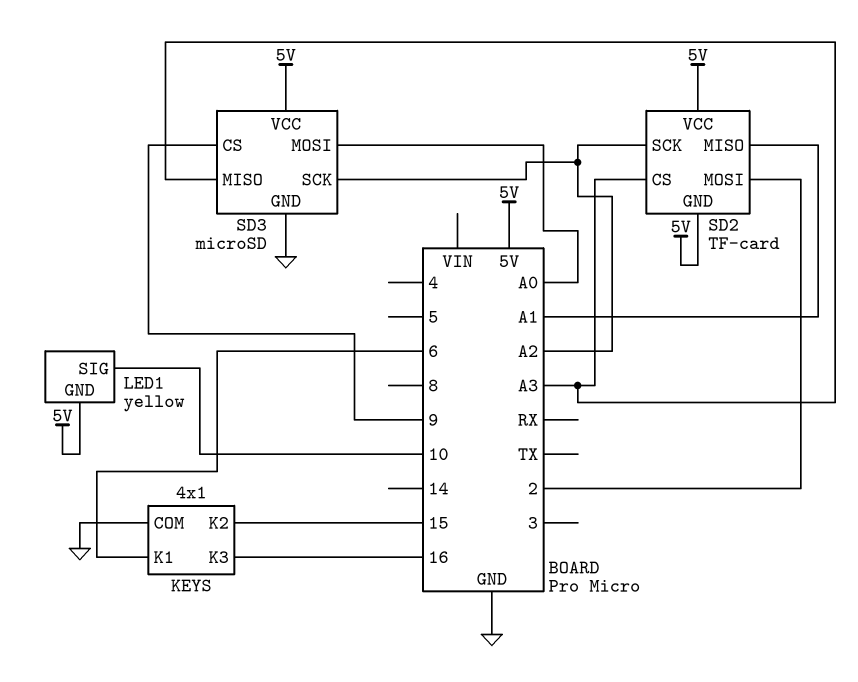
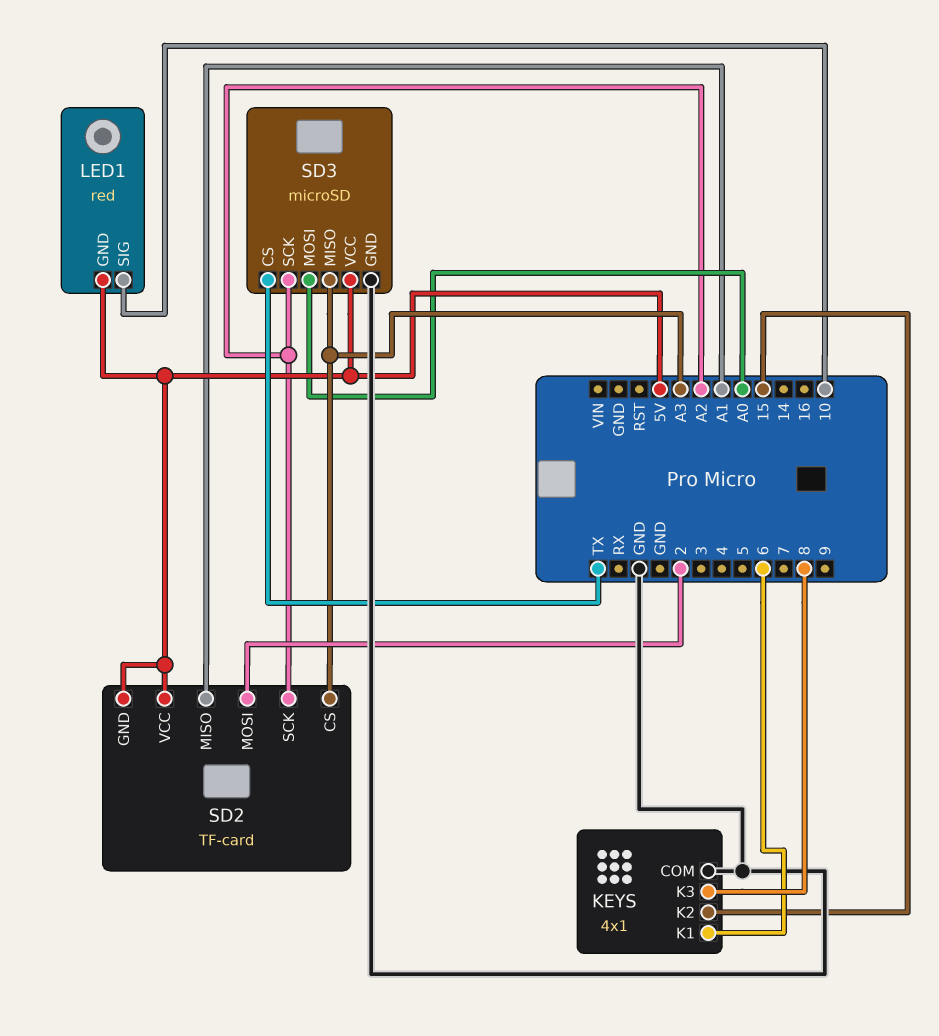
KEYS pin K3: 16 -> 8
LED1: yellow -> red
SD3 pin CS: 9 -> TX

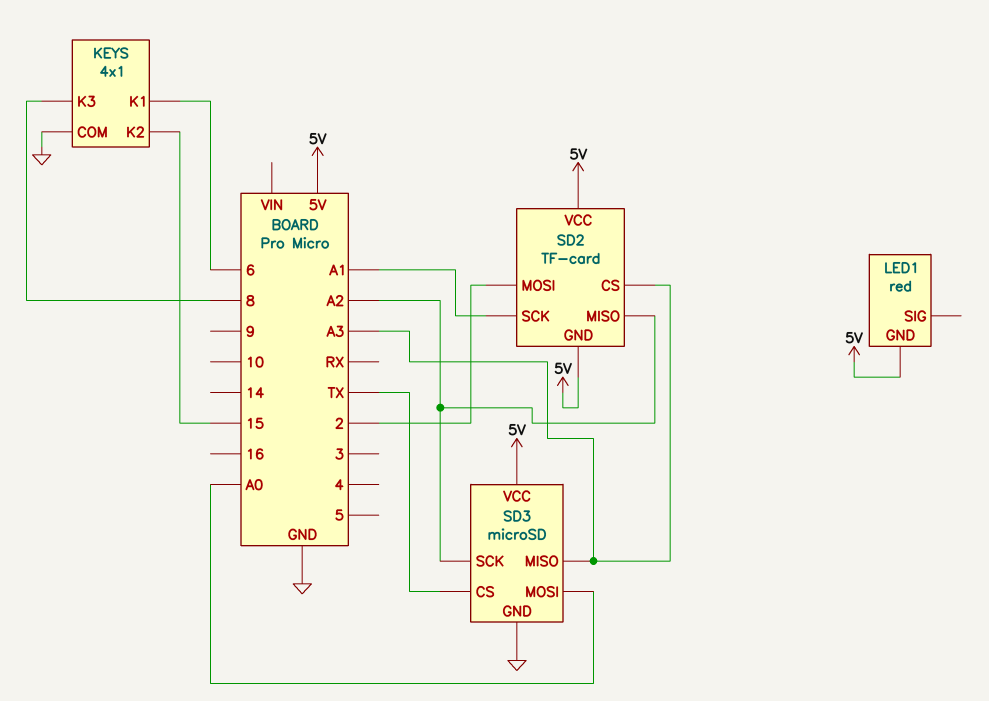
LED1 pin SIG: 10 -> none
SD2 pin MISO: A1 -> A2
SD2 pin SCK: A2 -> A1

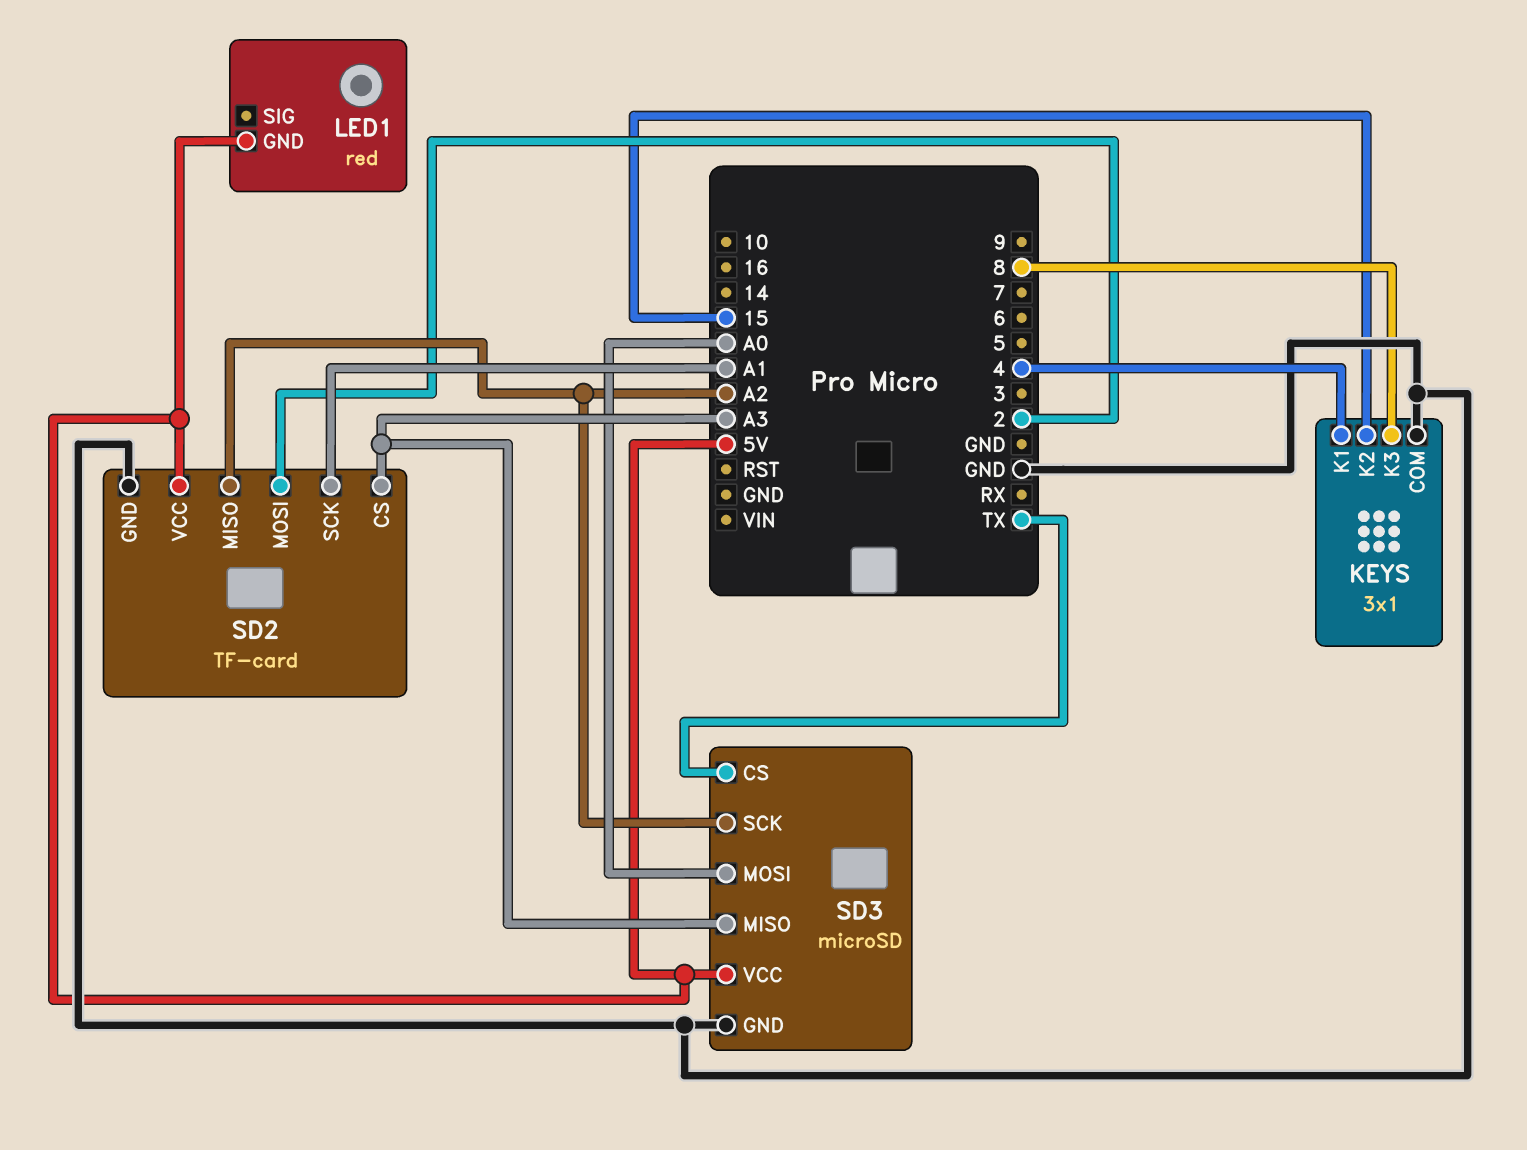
KEYS: 4x1 -> 3x1
KEYS pin K1: 6 -> 4
SD2 pin GND: 5V -> GND

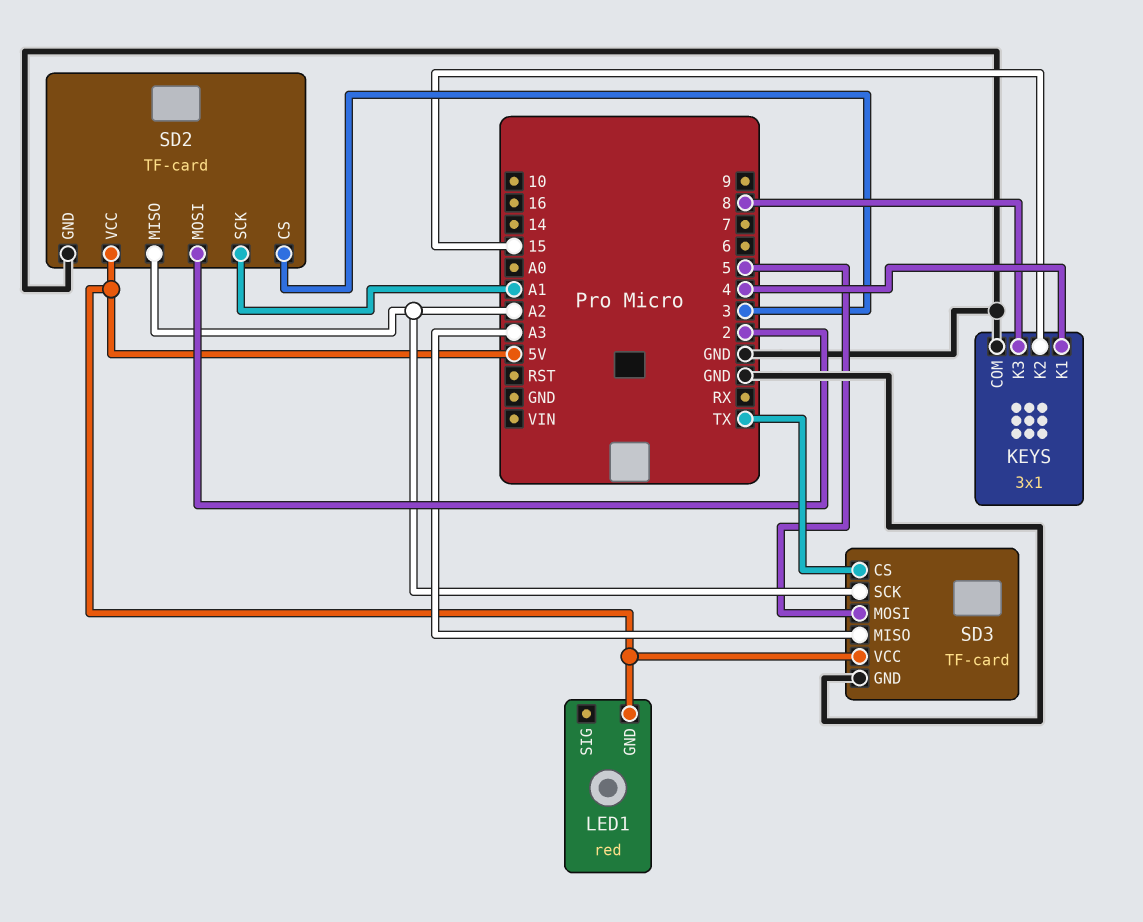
SD2 pin CS: A3 -> 3
SD3: microSD -> TF-card
SD3 pin MOSI: A0 -> 5

